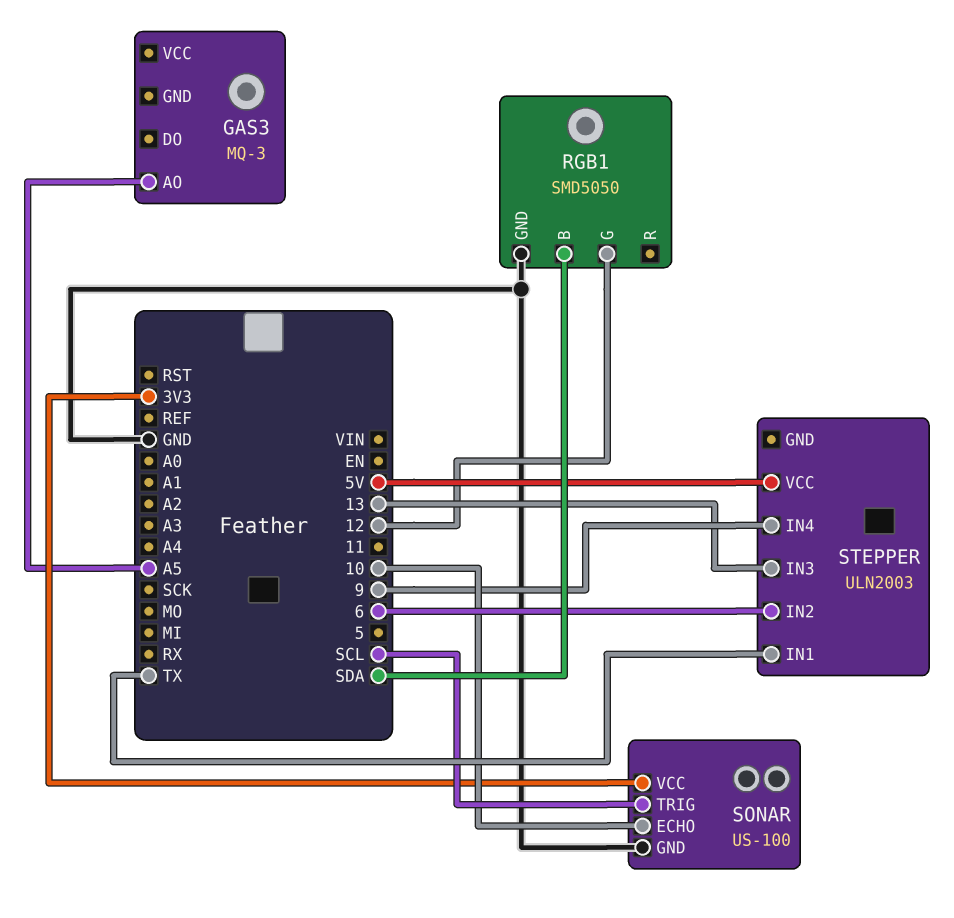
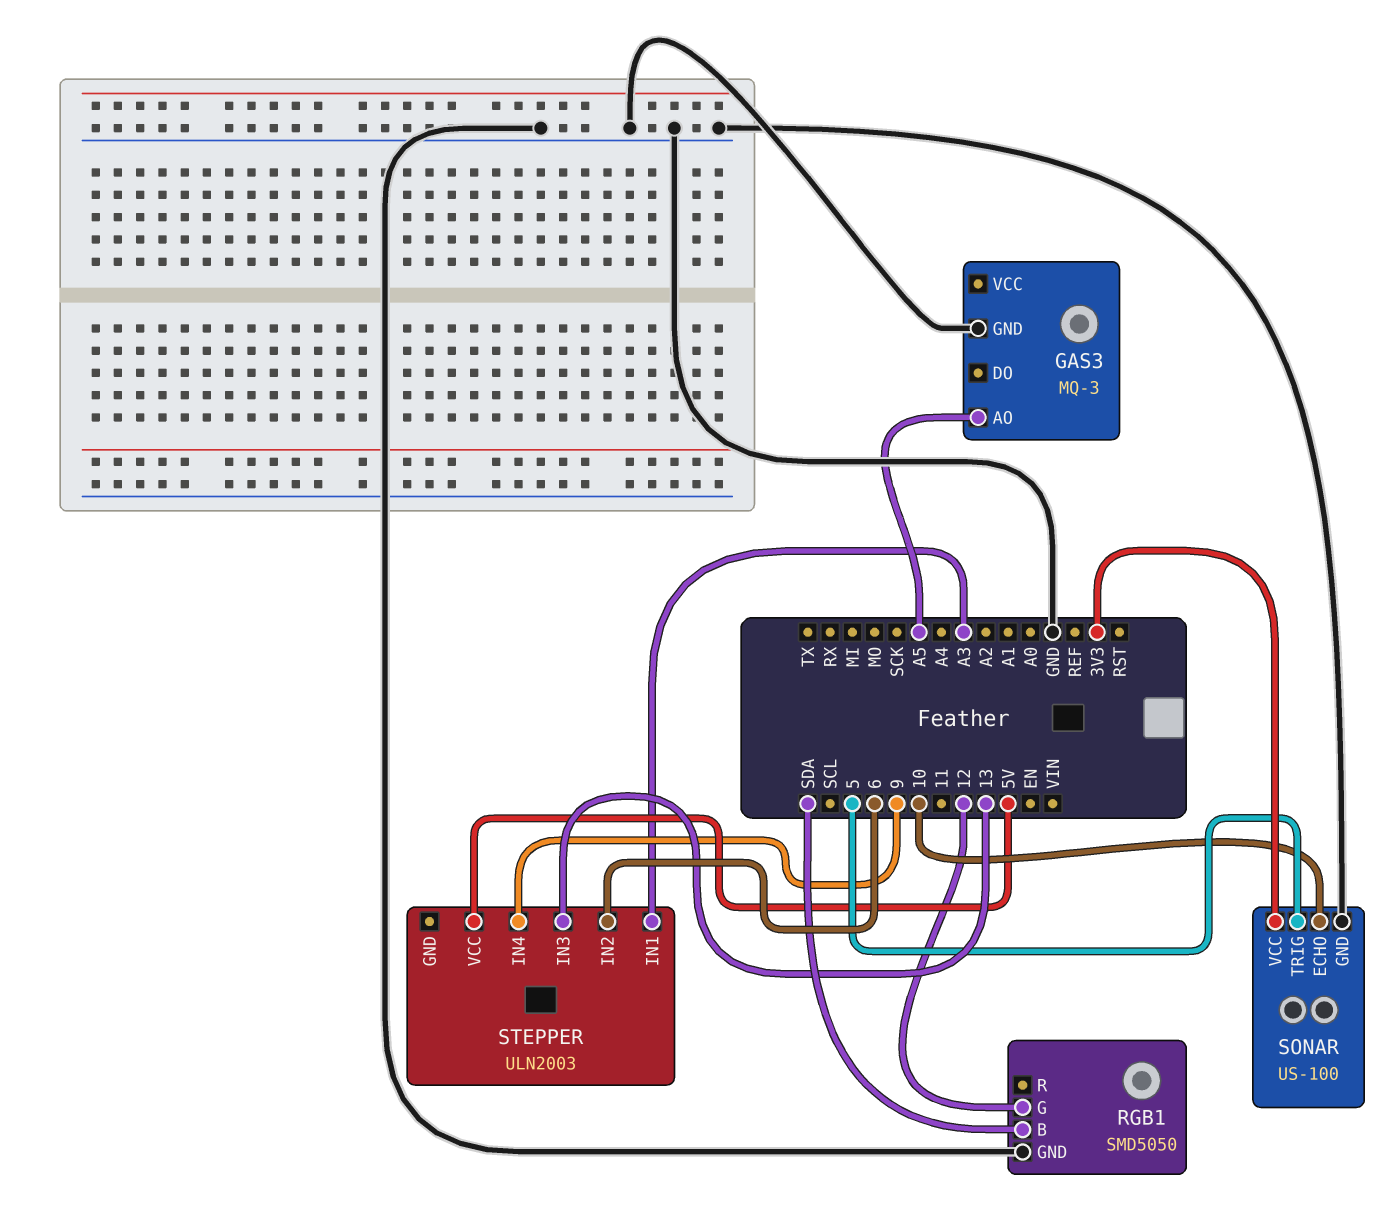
GAS3 pin GND: none -> GND
SONAR pin TRIG: SCL -> 5
STEPPER pin IN1: TX -> A3

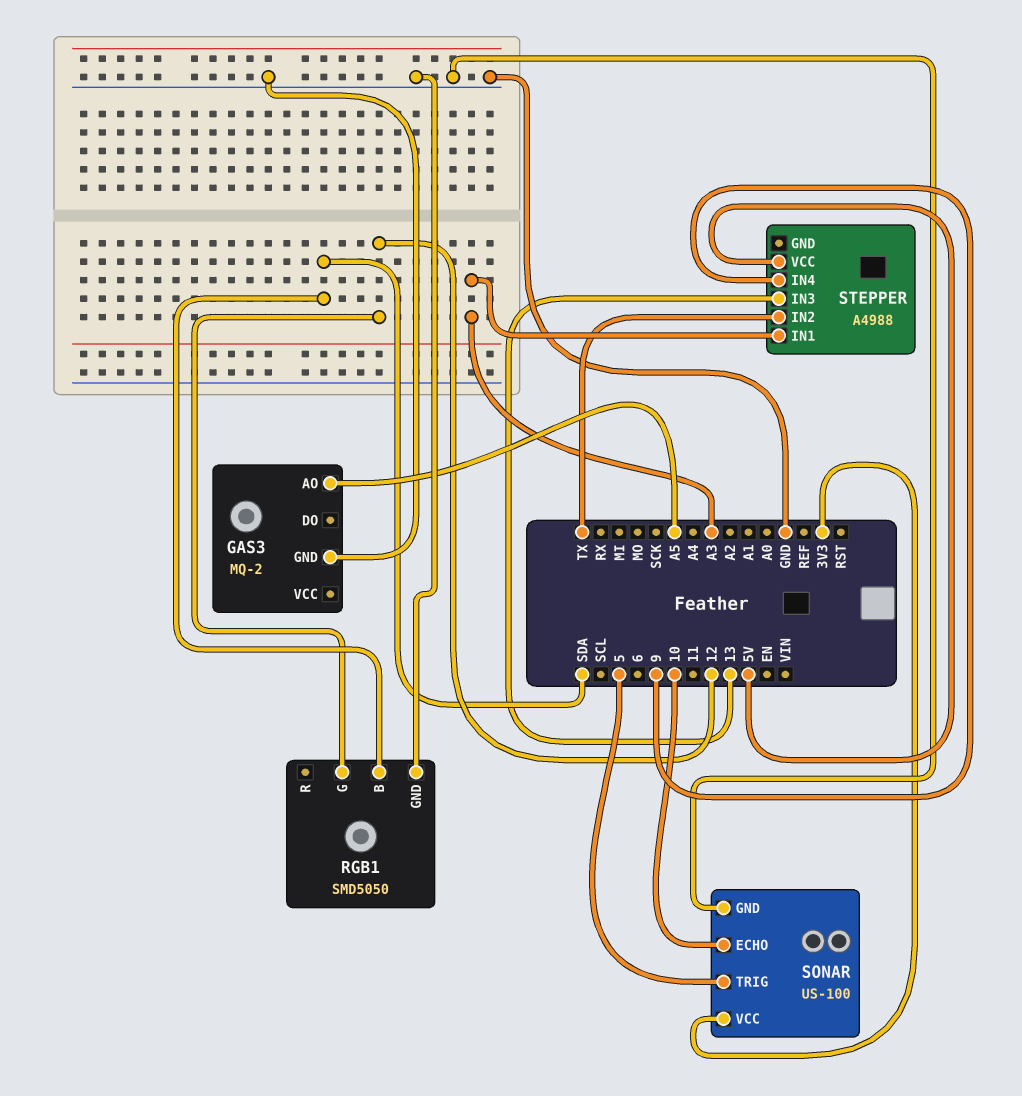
GAS3: MQ-3 -> MQ-2
STEPPER: ULN2003 -> A4988
STEPPER pin IN2: 6 -> TX

